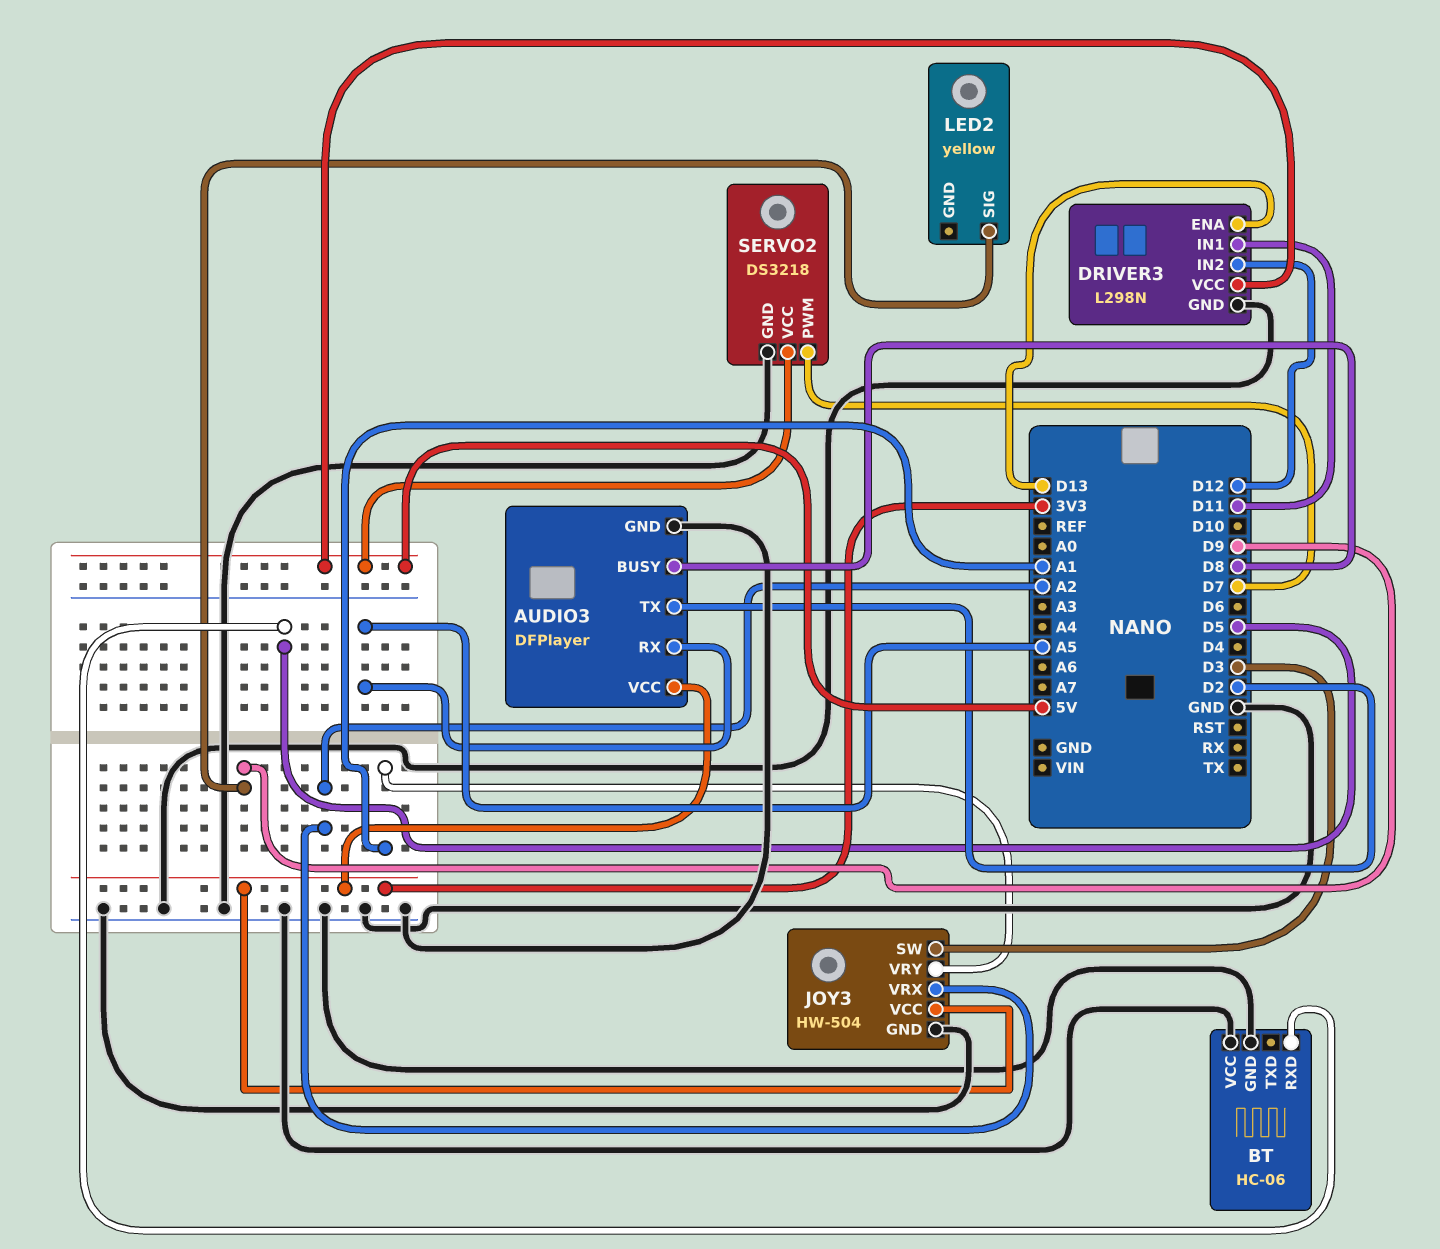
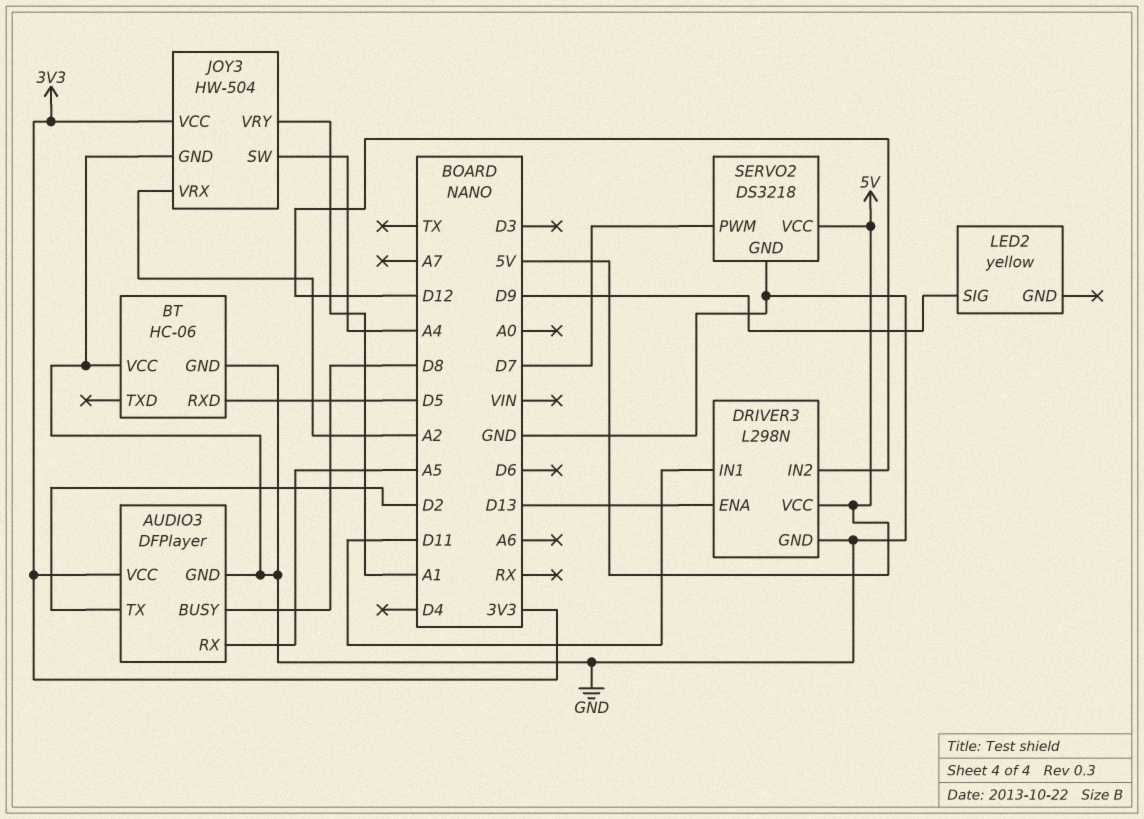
JOY3 pin SW: D3 -> A4

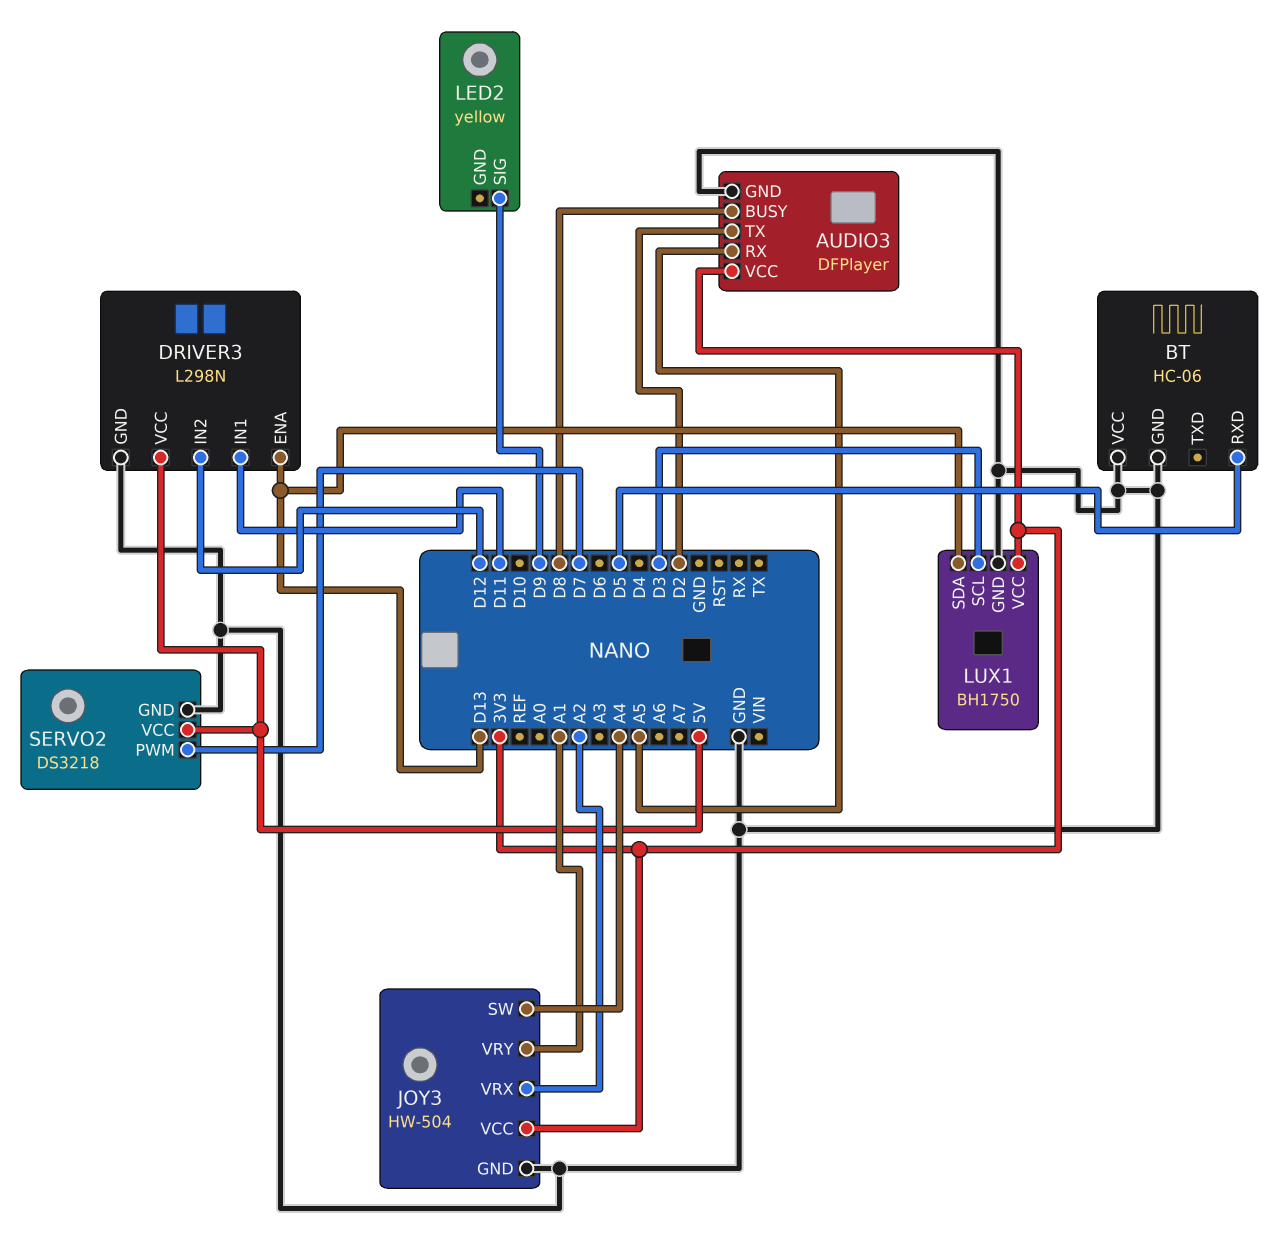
LUX1: none -> BH1750
LUX1 pin GND: none -> GND
LUX1 pin SCL: none -> D3
LUX1 pin SDA: none -> D13
LUX1 pin VCC: none -> 3V3

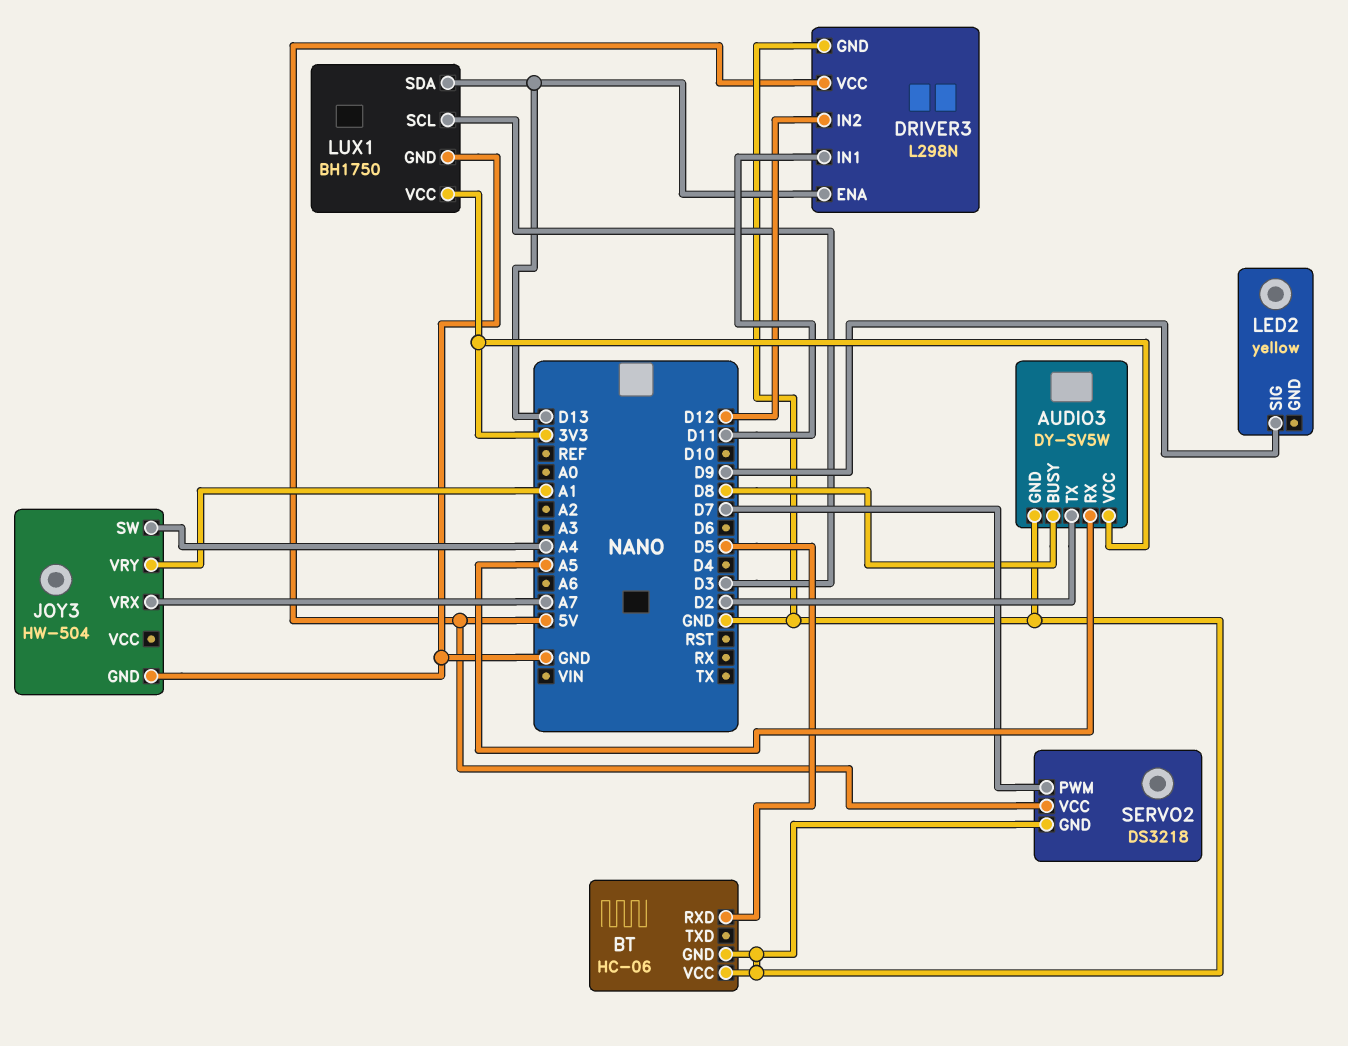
AUDIO3: DFPlayer -> DY-SV5W
JOY3 pin VCC: 3V3 -> none
JOY3 pin VRX: A2 -> A7

